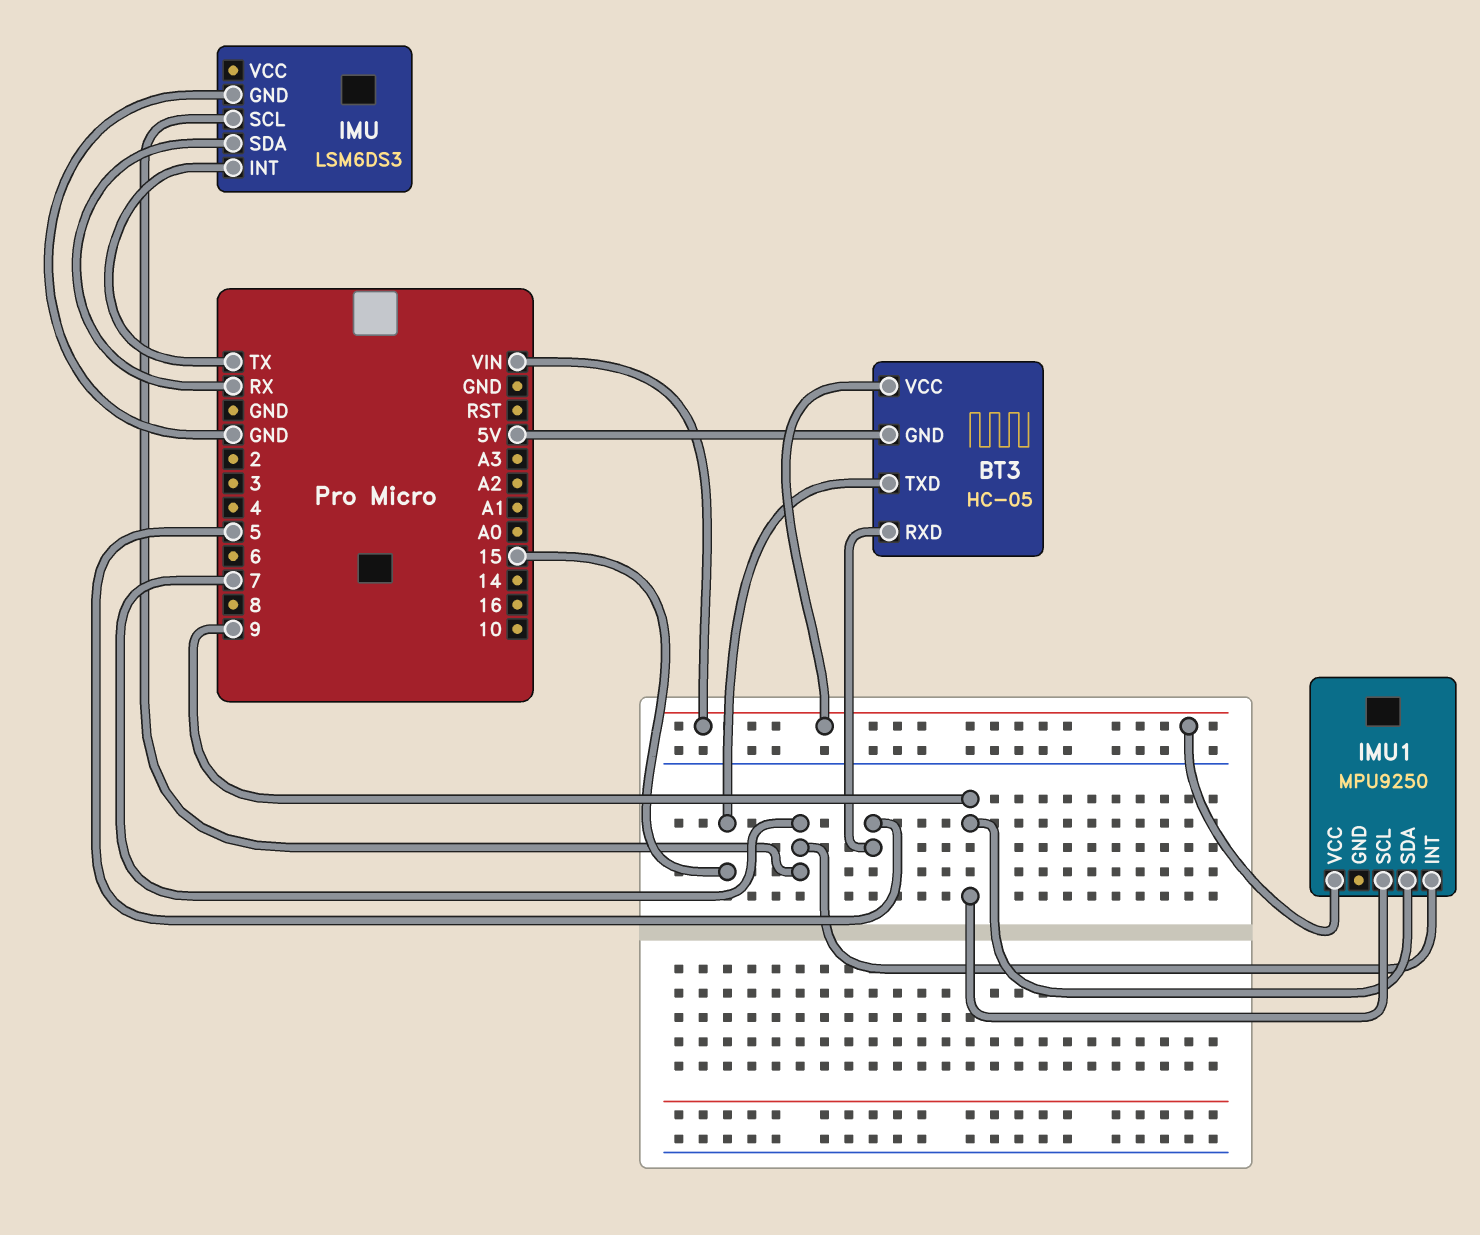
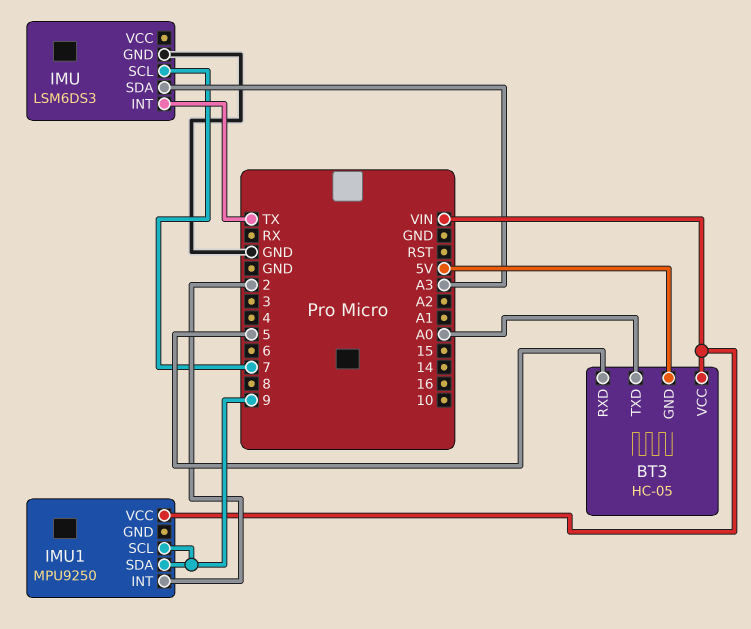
BT3 pin TXD: 15 -> A0
IMU pin SDA: RX -> A3
IMU1 pin INT: 7 -> 2

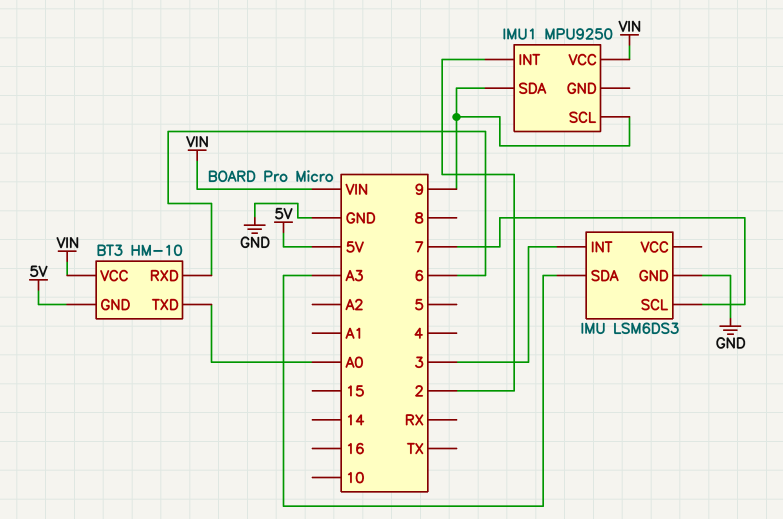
BT3: HC-05 -> HM-10
BT3 pin RXD: 5 -> 6
IMU pin INT: TX -> 3

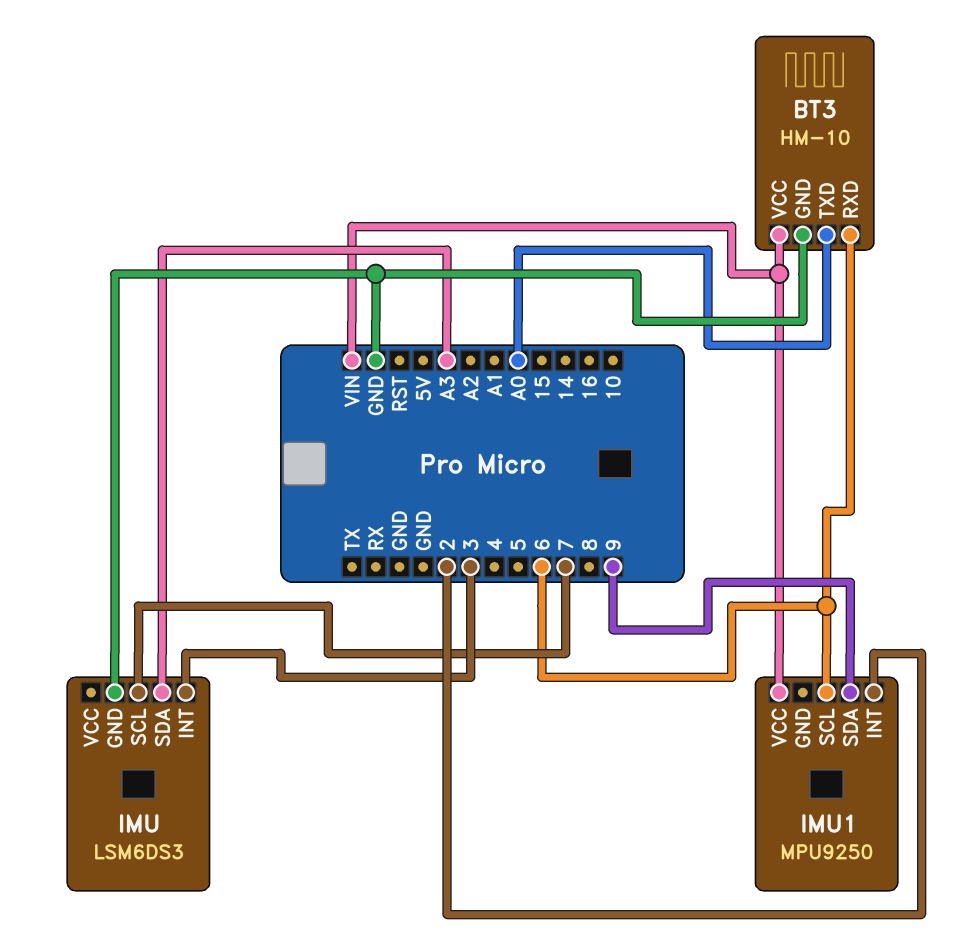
BT3 pin GND: 5V -> GND
IMU1 pin SCL: 9 -> 6

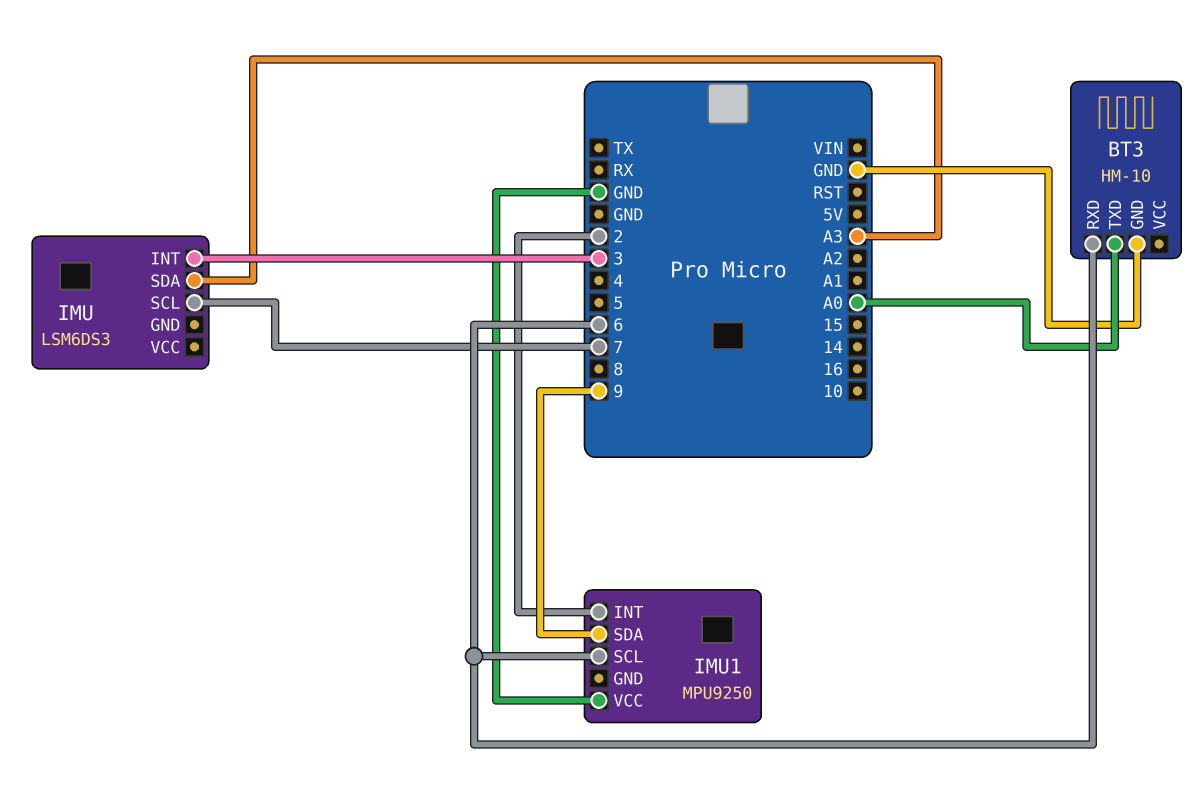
BT3 pin VCC: VIN -> none
IMU pin GND: GND -> none
IMU1 pin VCC: VIN -> GND

